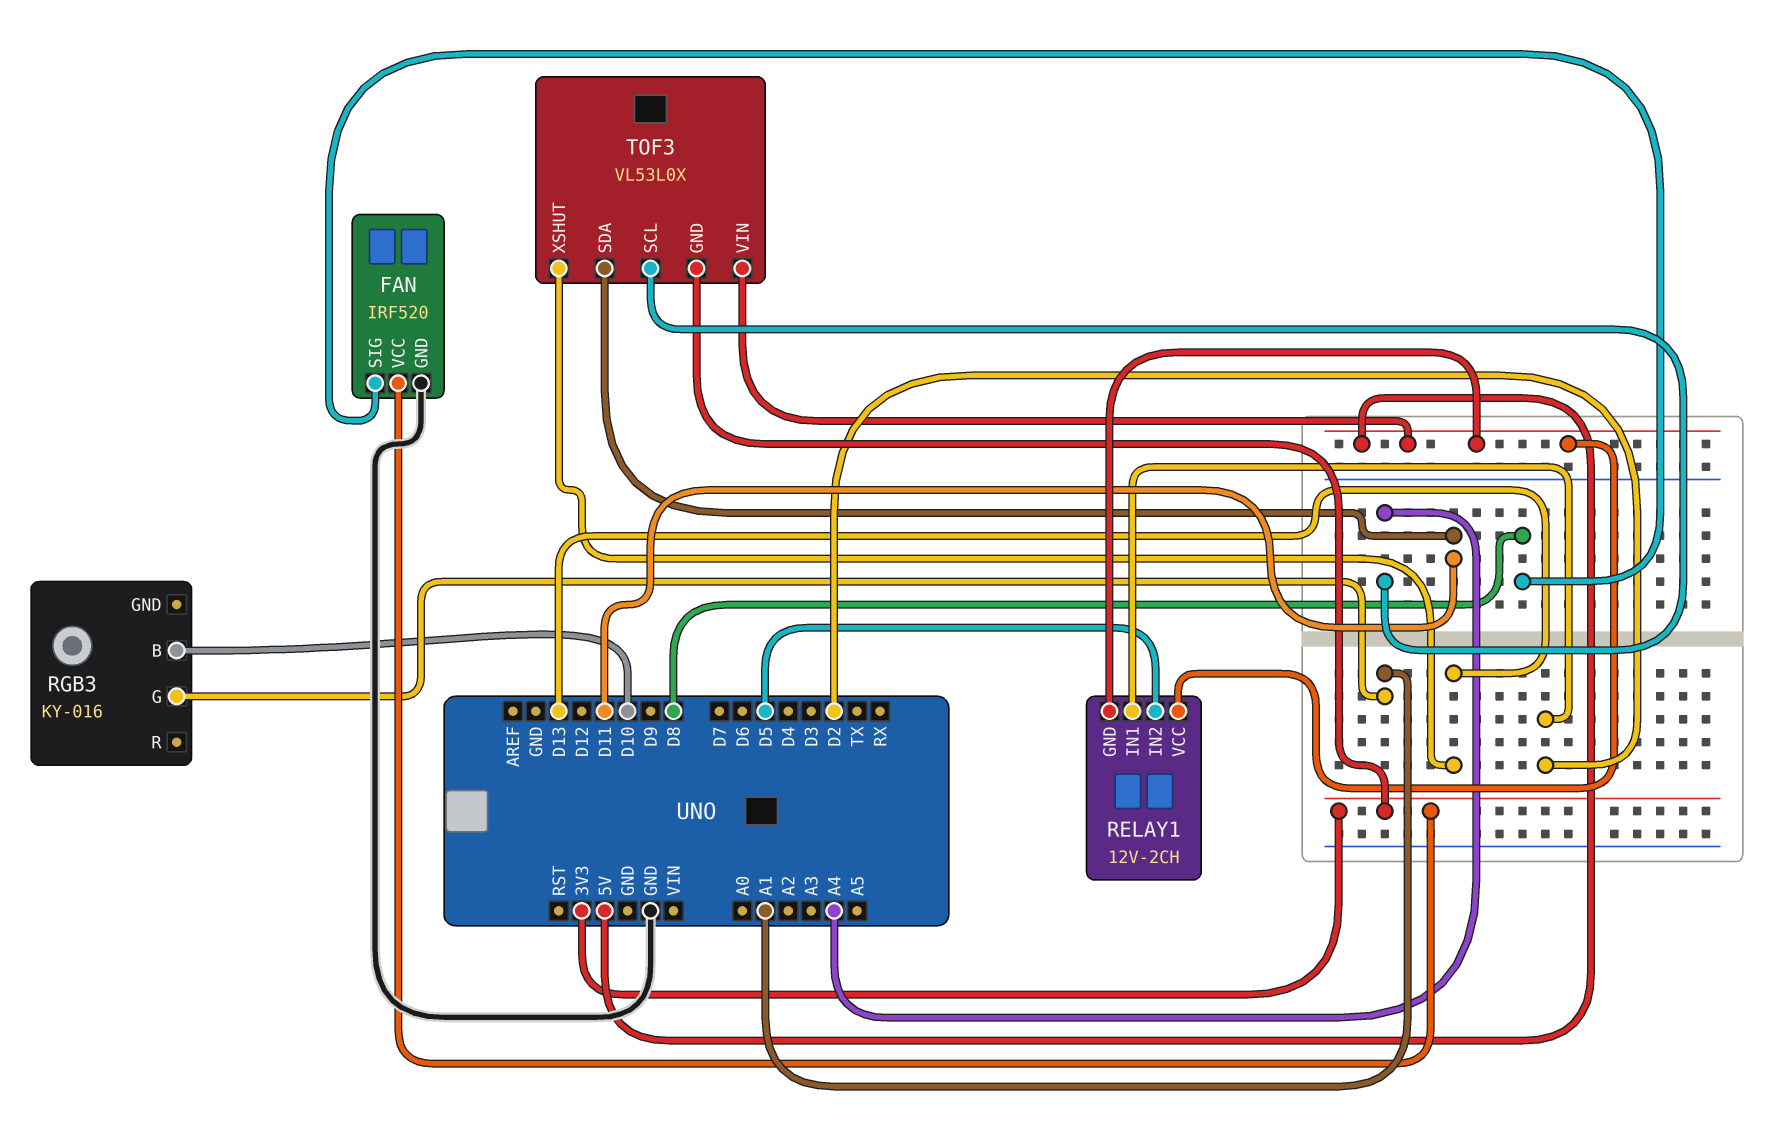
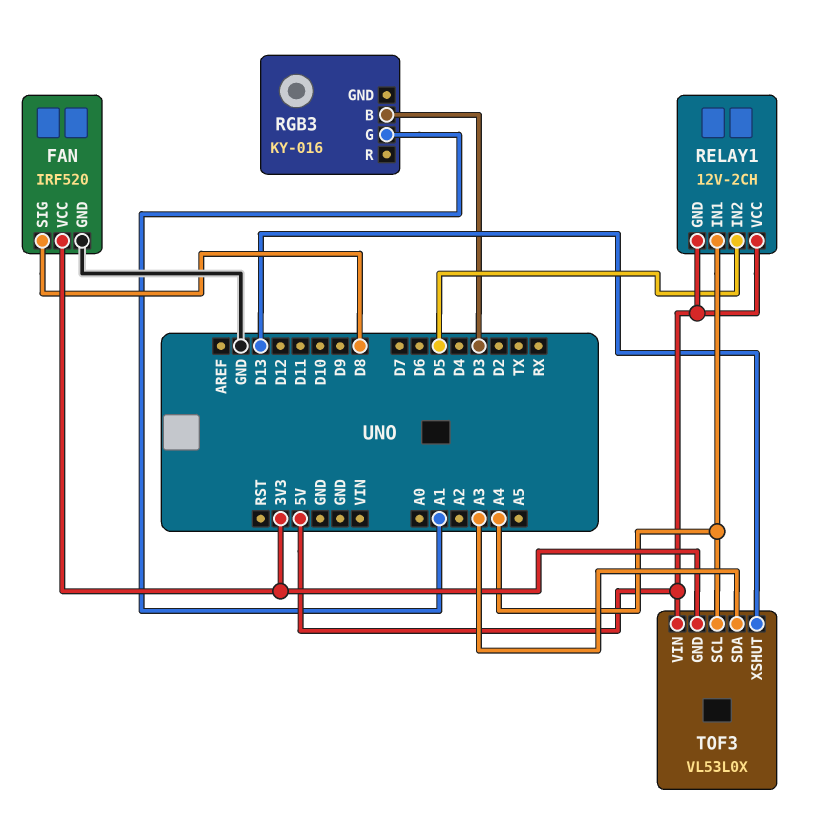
RELAY1 pin IN1: D2 -> A4
RGB3 pin B: D10 -> D3
TOF3 pin SDA: D11 -> A3

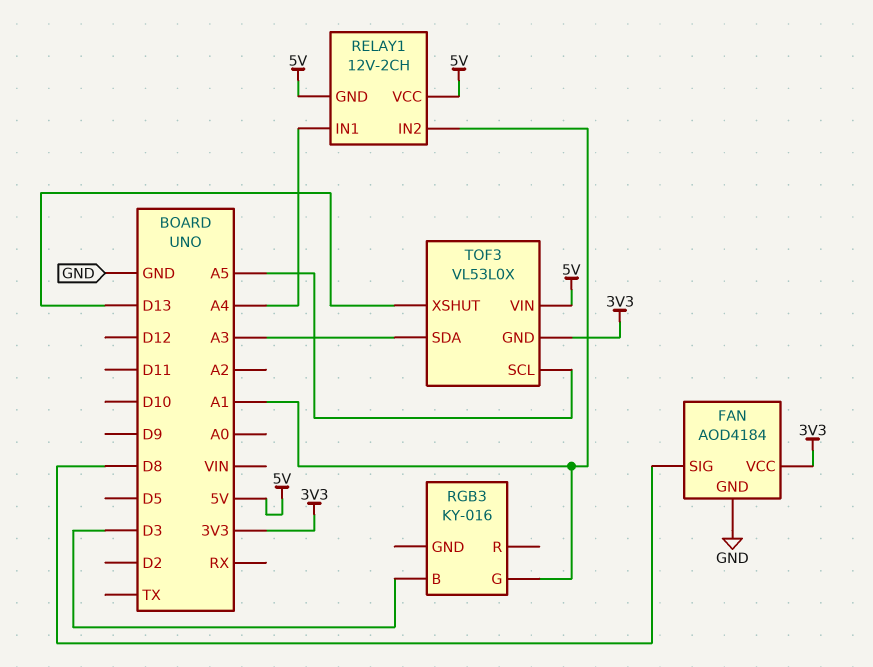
FAN: IRF520 -> AOD4184
RELAY1 pin IN2: D5 -> A1
TOF3 pin SCL: A4 -> A5

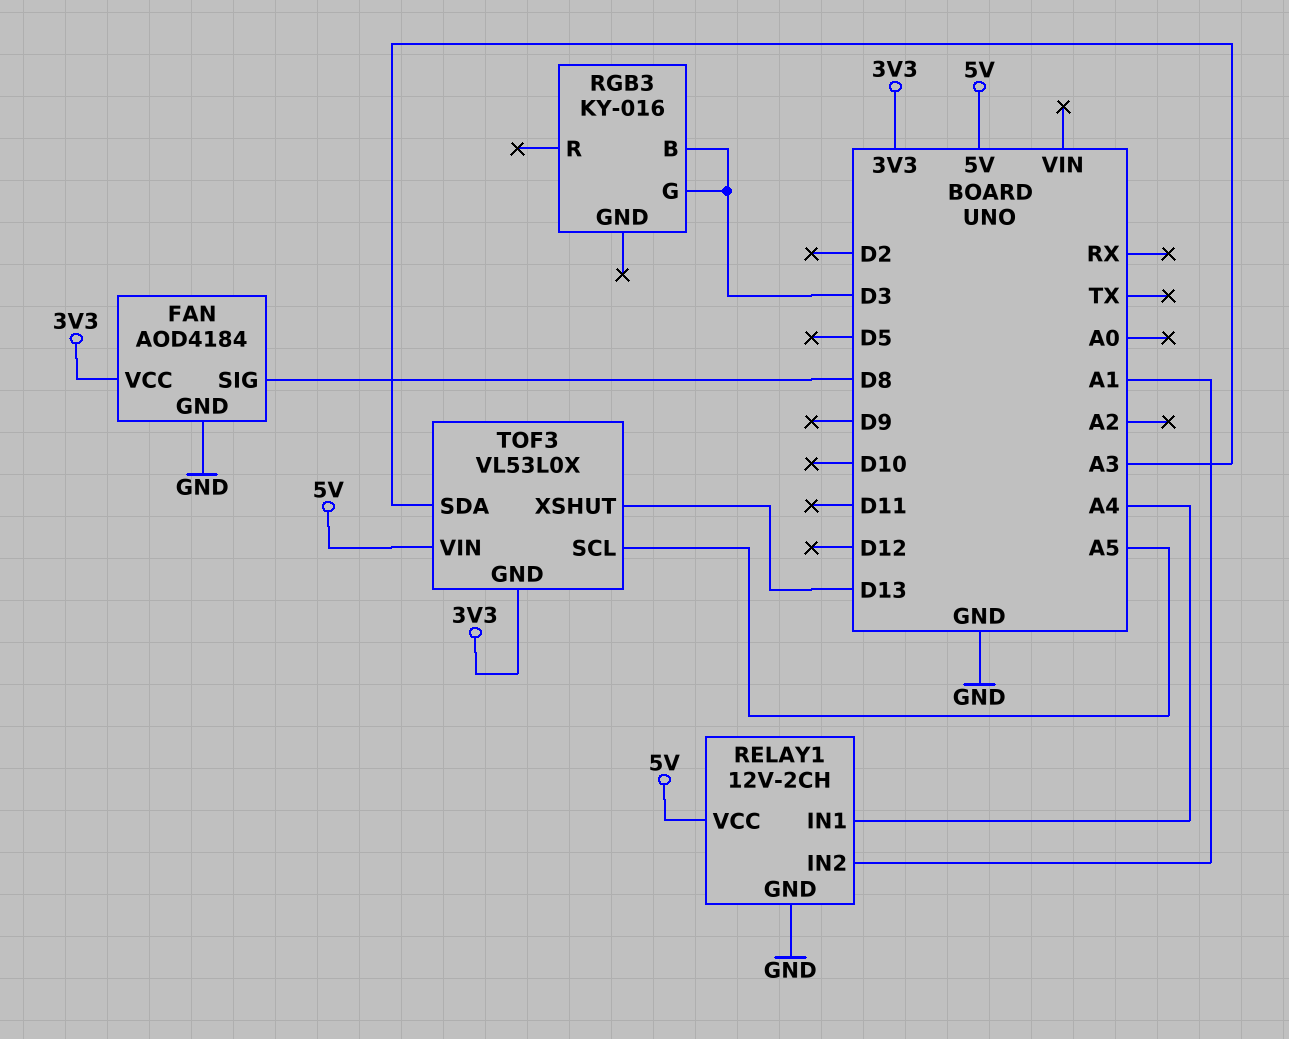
RELAY1 pin GND: 5V -> GND
RGB3 pin G: A1 -> D3

